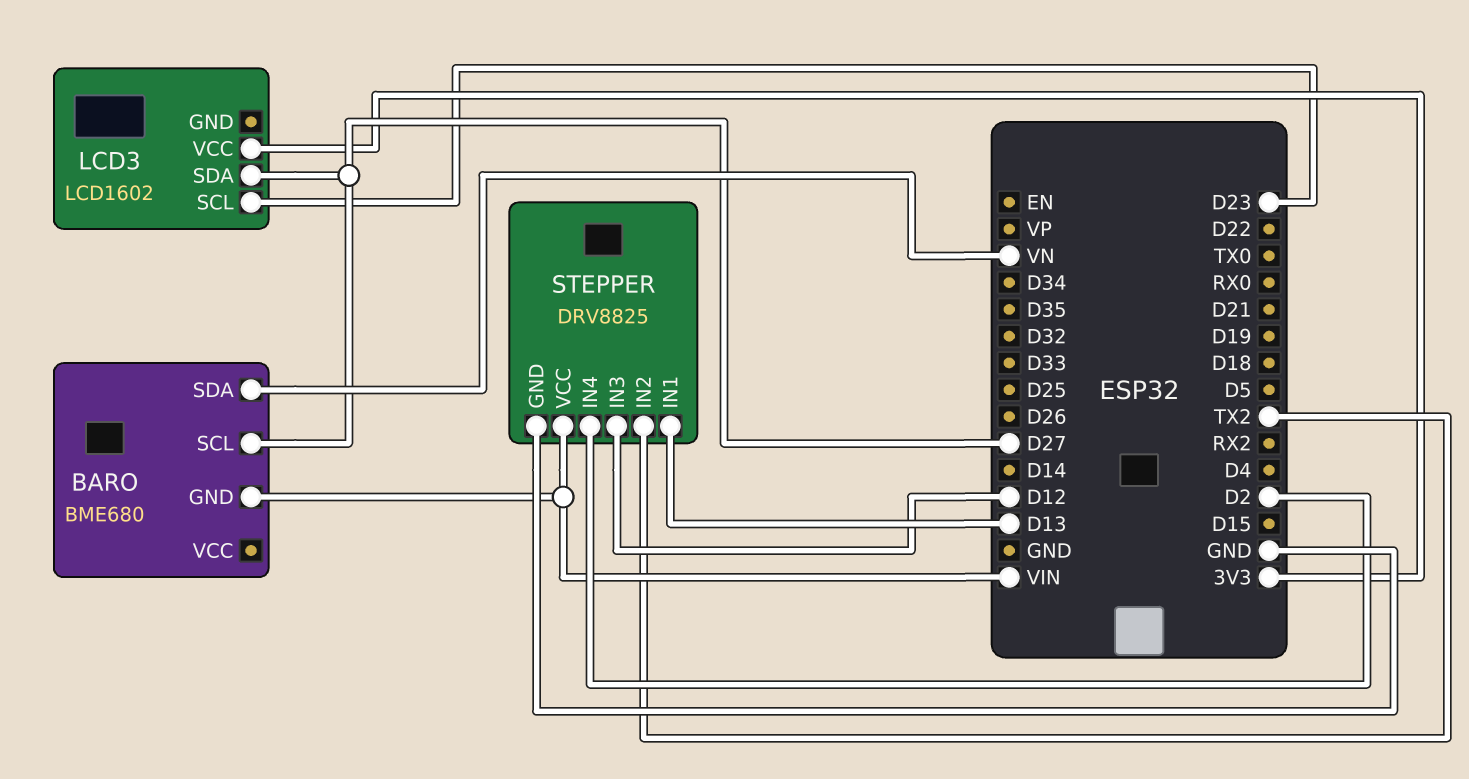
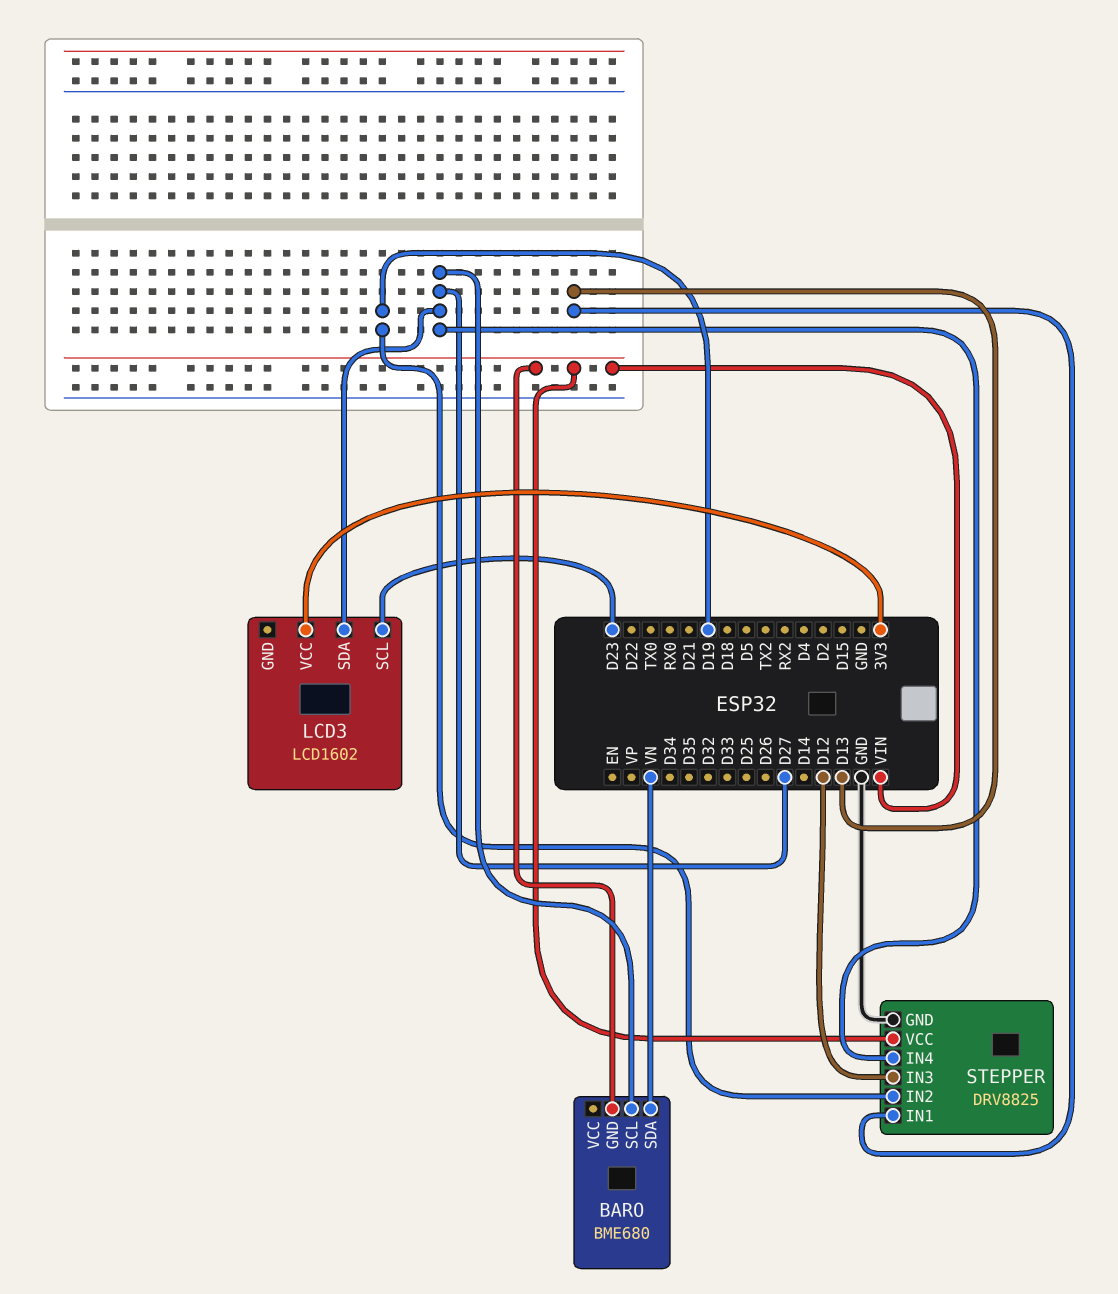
STEPPER pin IN2: TX2 -> D19
STEPPER pin IN4: D2 -> D27

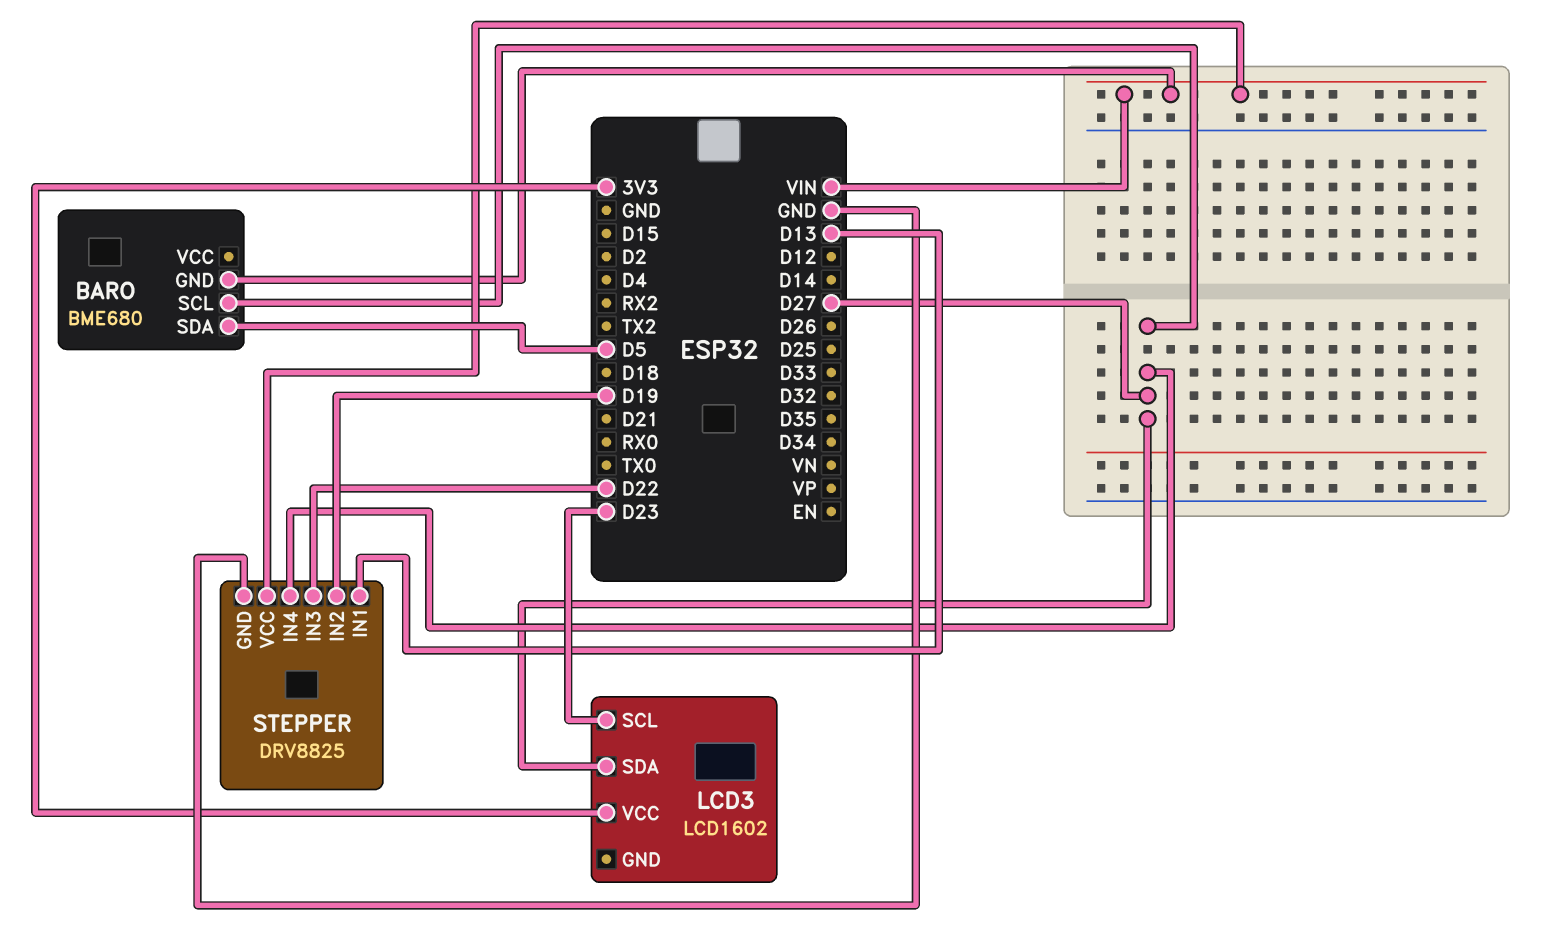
BARO pin SDA: VN -> D5
STEPPER pin IN3: D12 -> D22

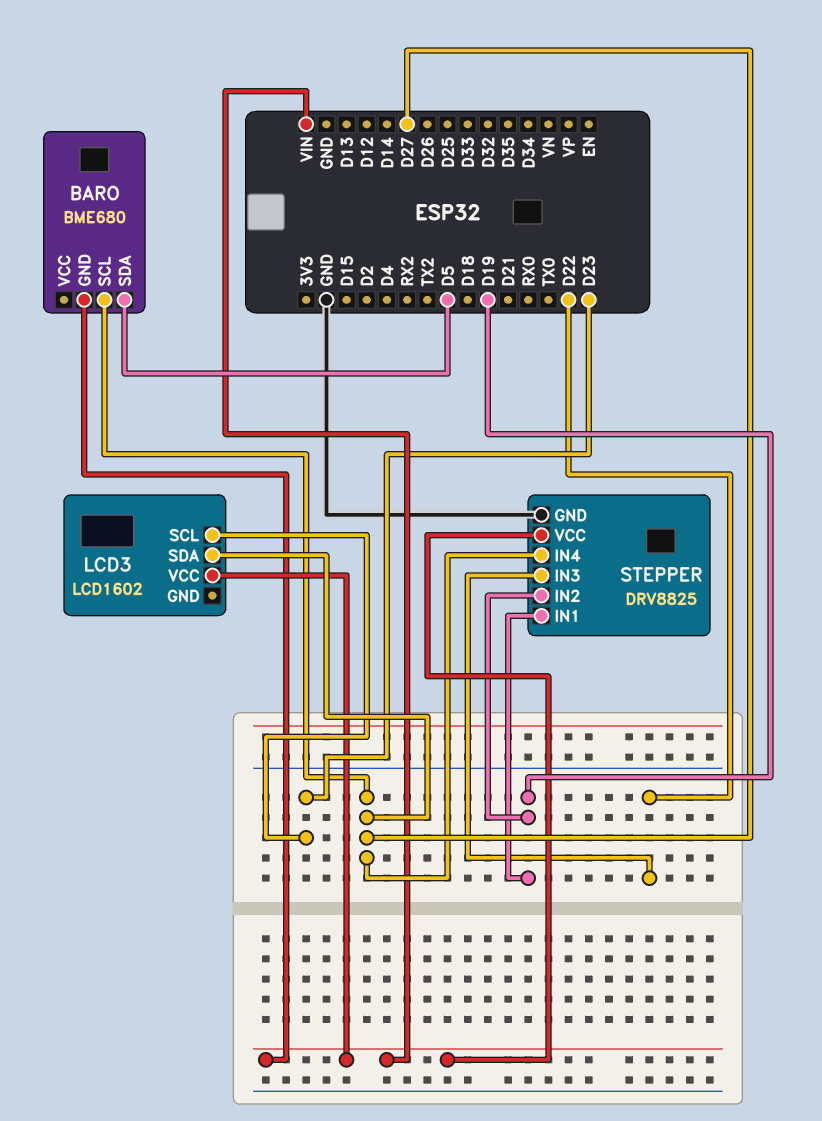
LCD3 pin VCC: 3V3 -> VIN
STEPPER pin IN1: D13 -> D19

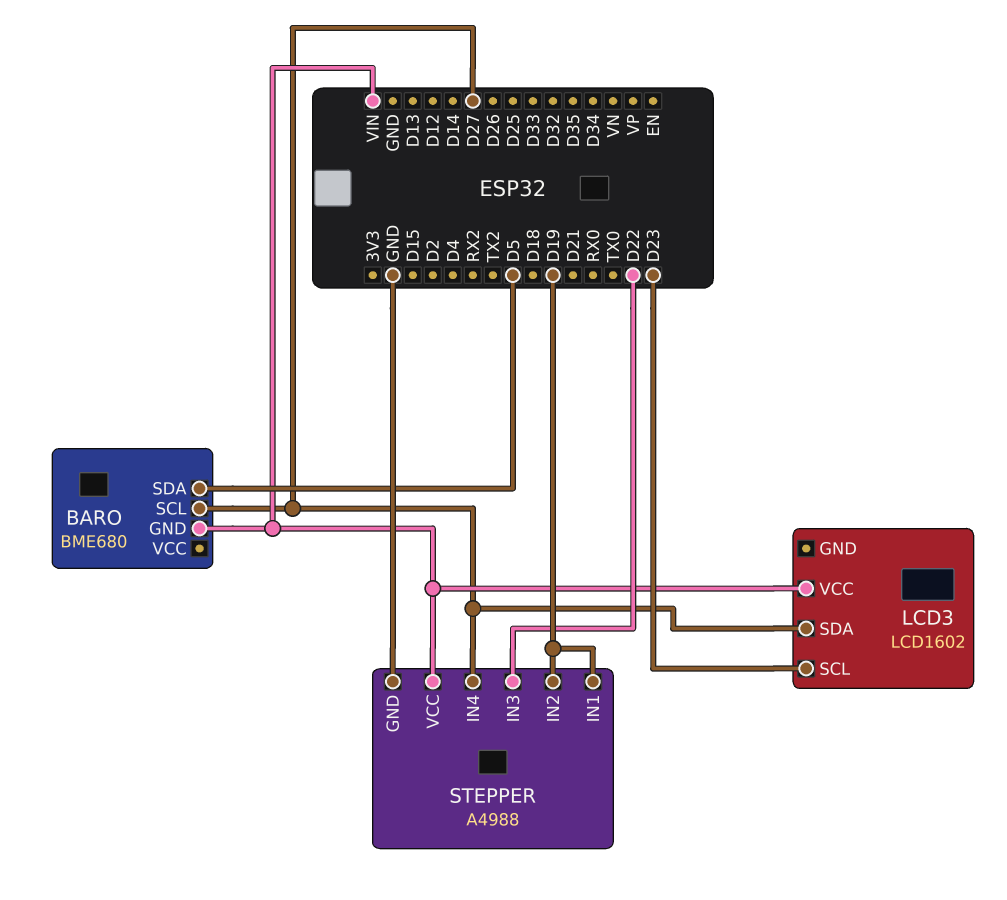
STEPPER: DRV8825 -> A4988

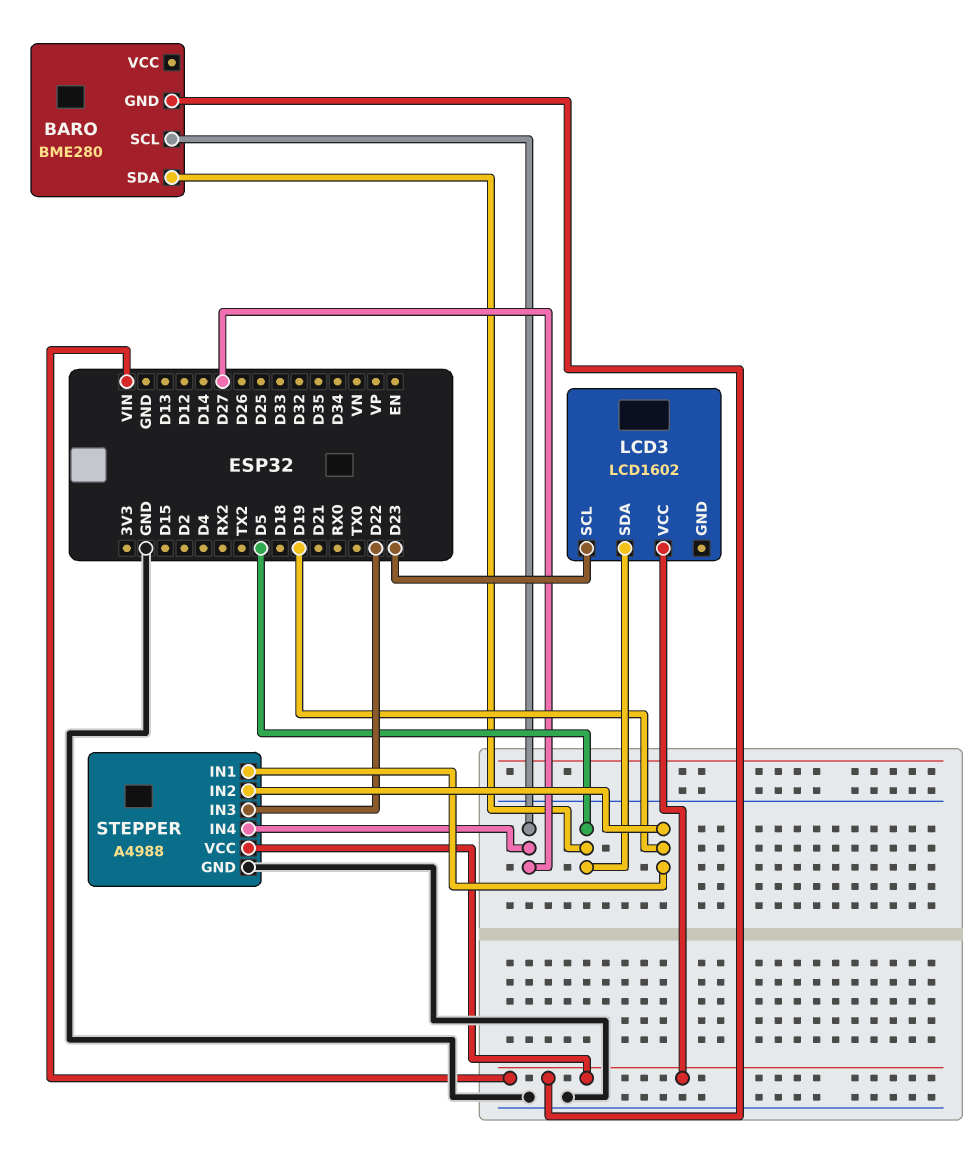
BARO: BME680 -> BME280
LCD3 pin SDA: D27 -> D5

